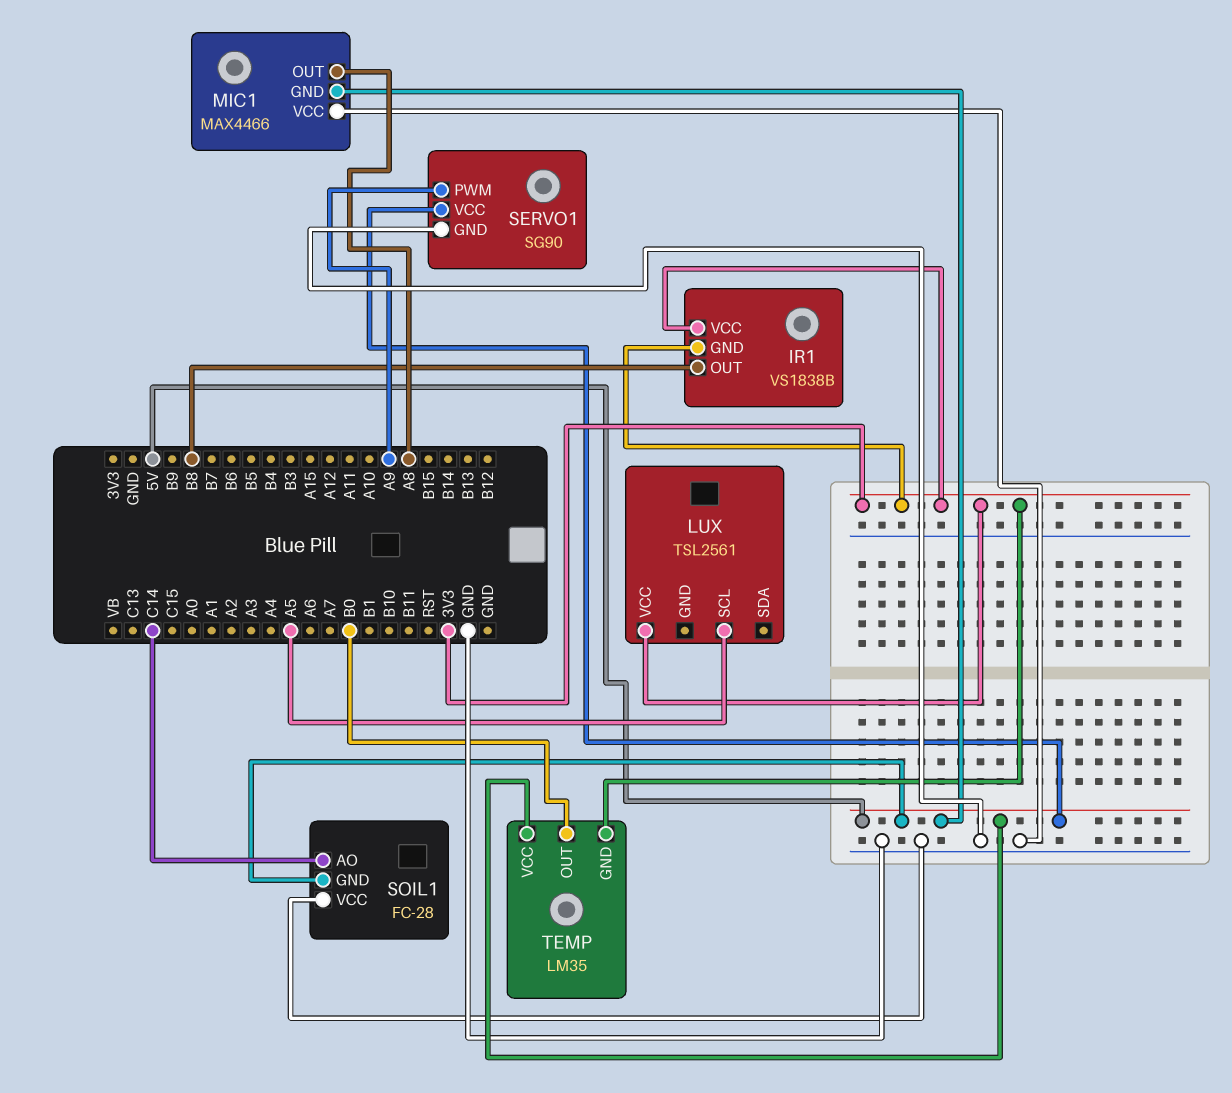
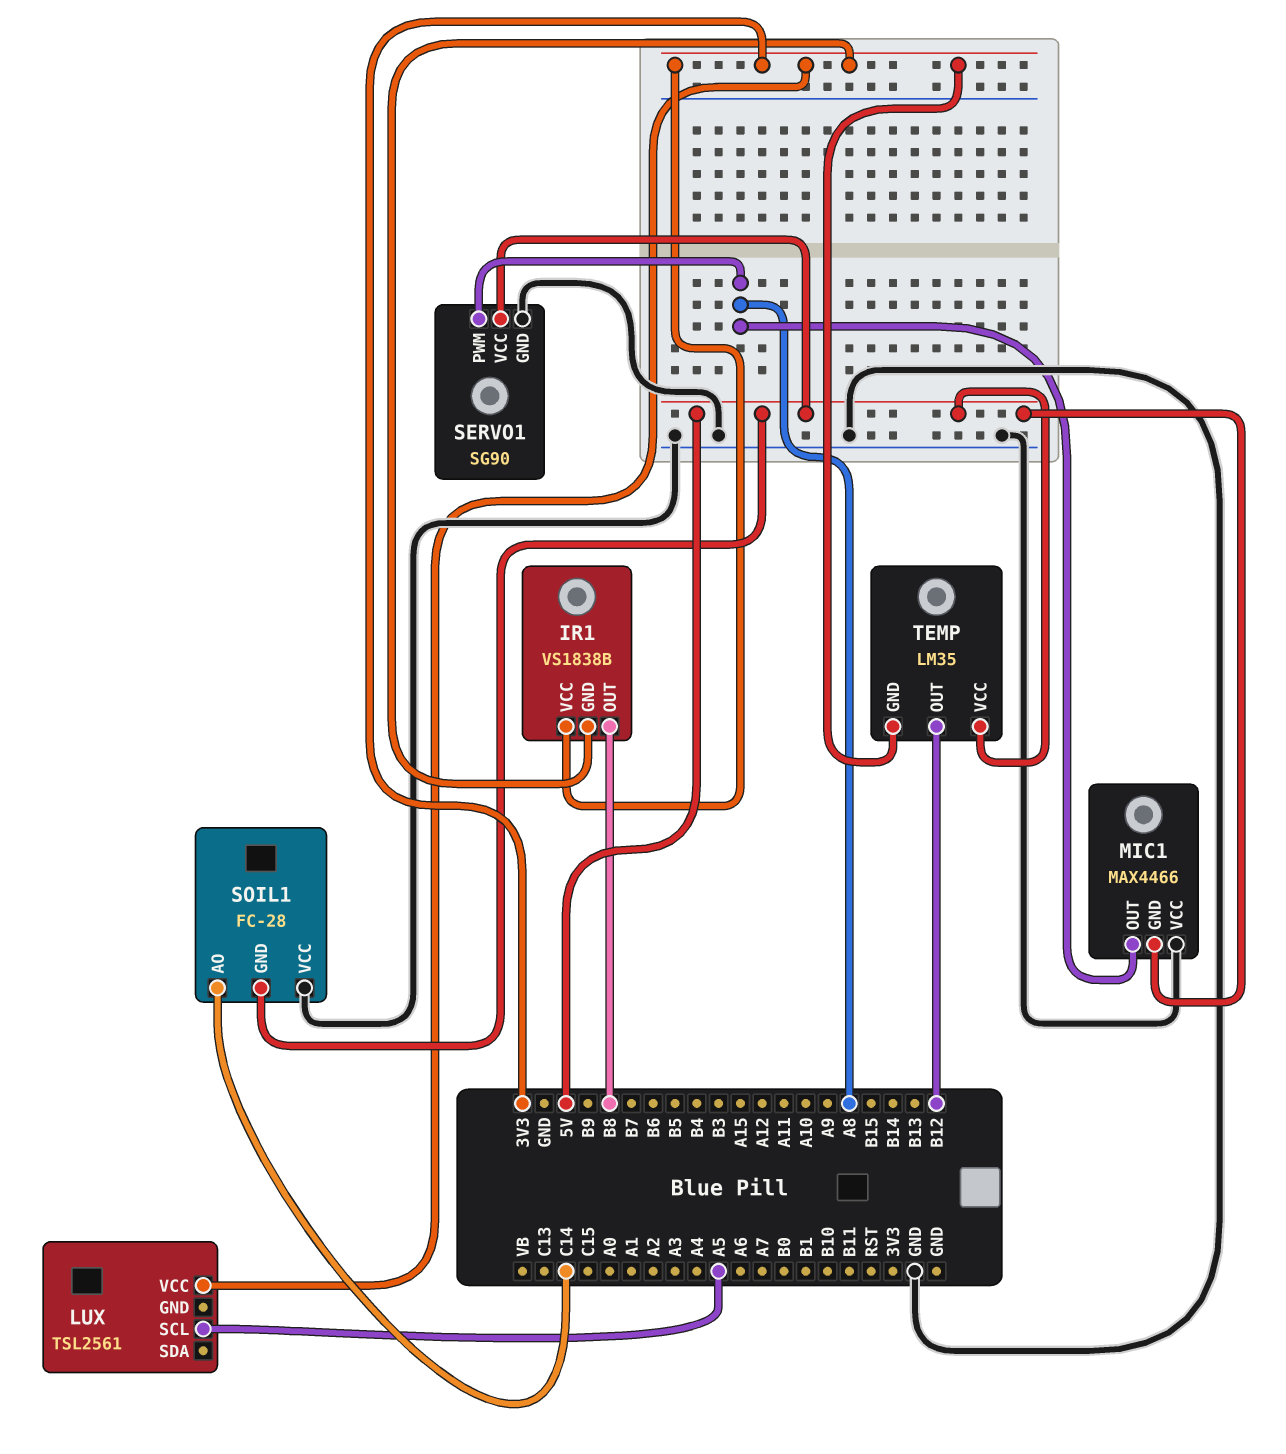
SERVO1 pin PWM: A9 -> A8
TEMP pin OUT: B0 -> B12

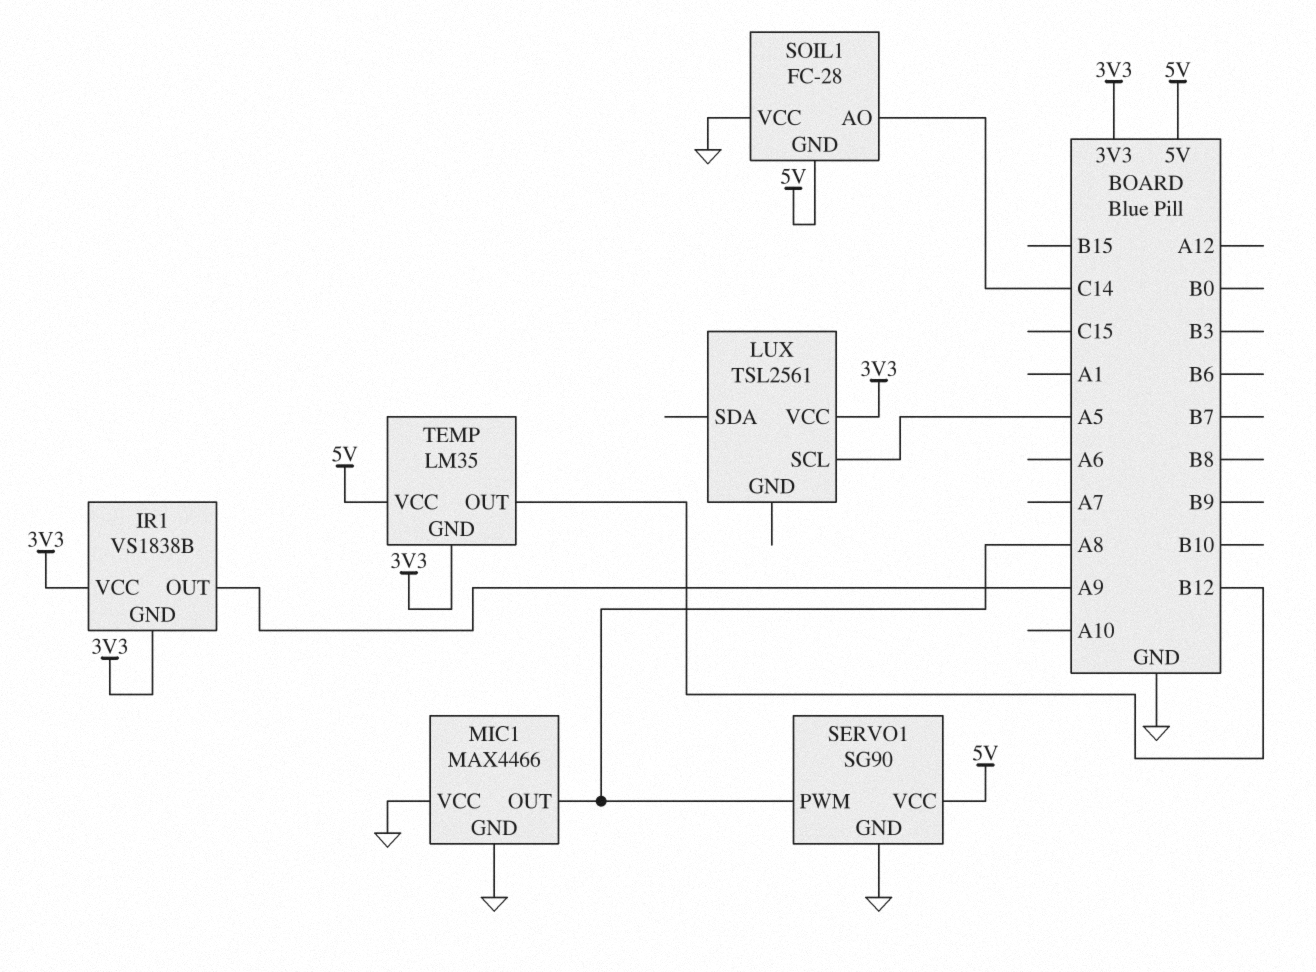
IR1 pin OUT: B8 -> A9
MIC1 pin GND: 5V -> GND

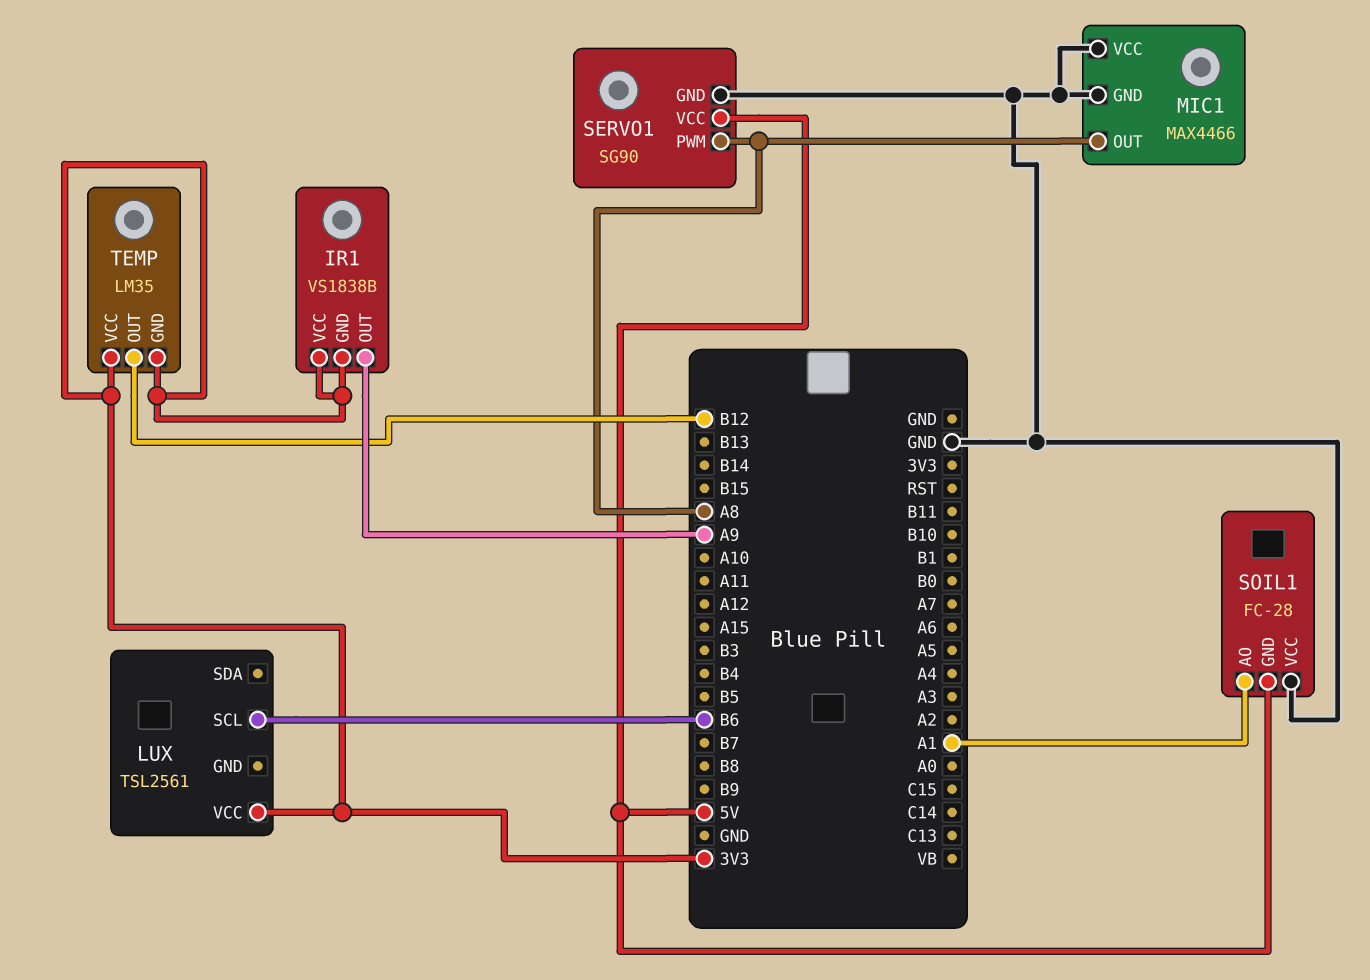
LUX pin SCL: A5 -> B6
SOIL1 pin AO: C14 -> A1
TEMP pin VCC: 5V -> 3V3

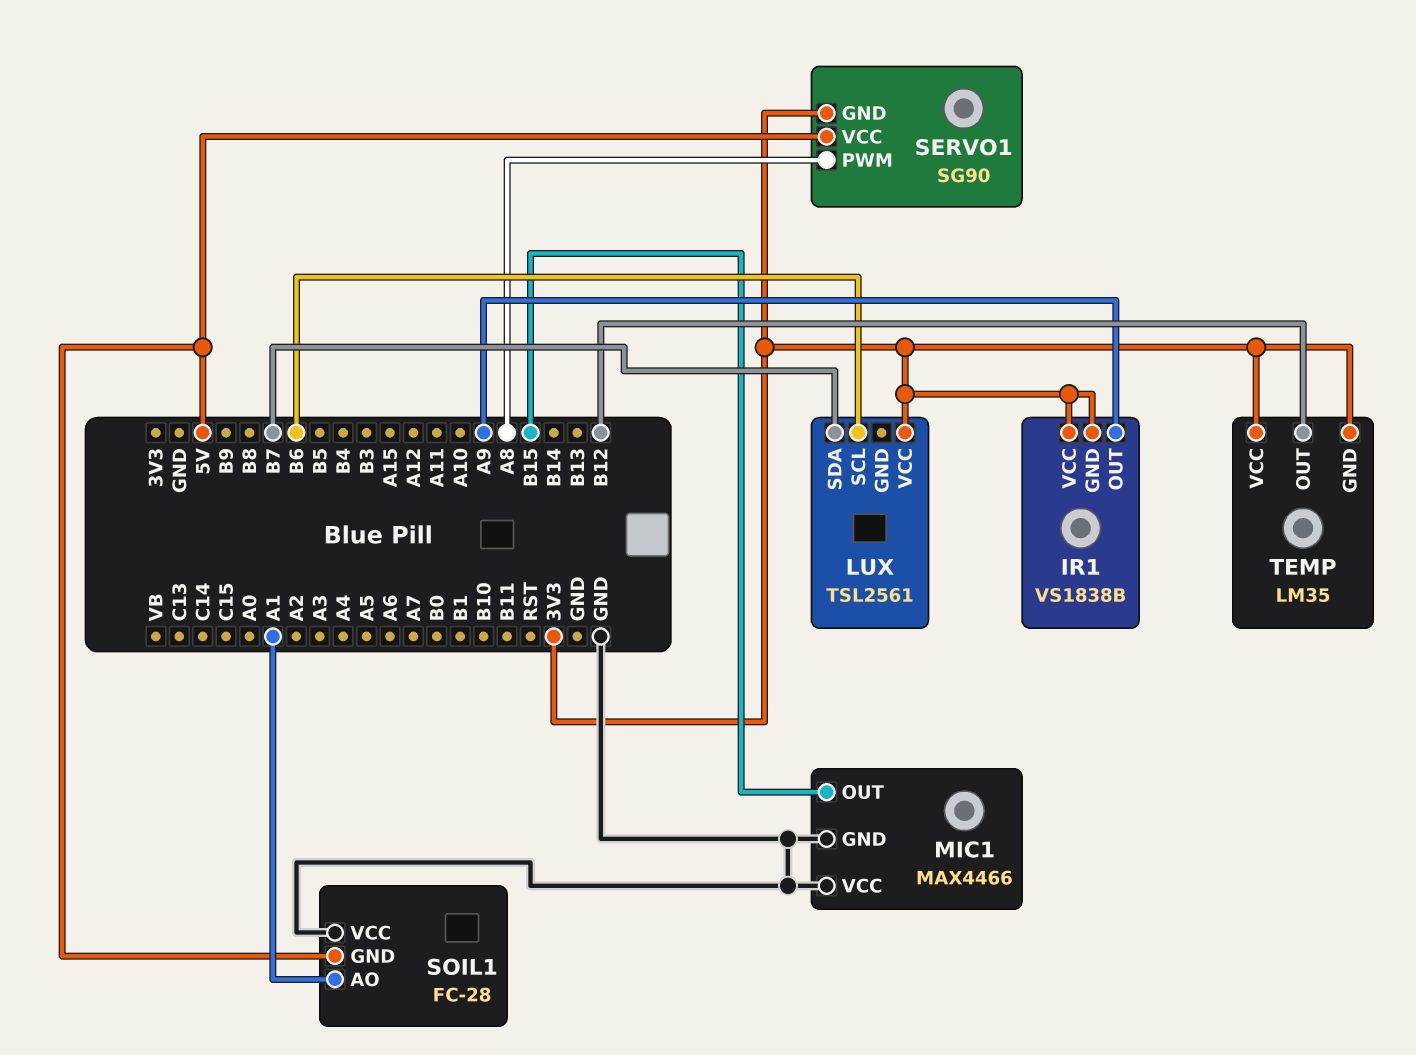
LUX pin SDA: none -> B7
MIC1 pin OUT: A8 -> B15
SERVO1 pin GND: GND -> 3V3

